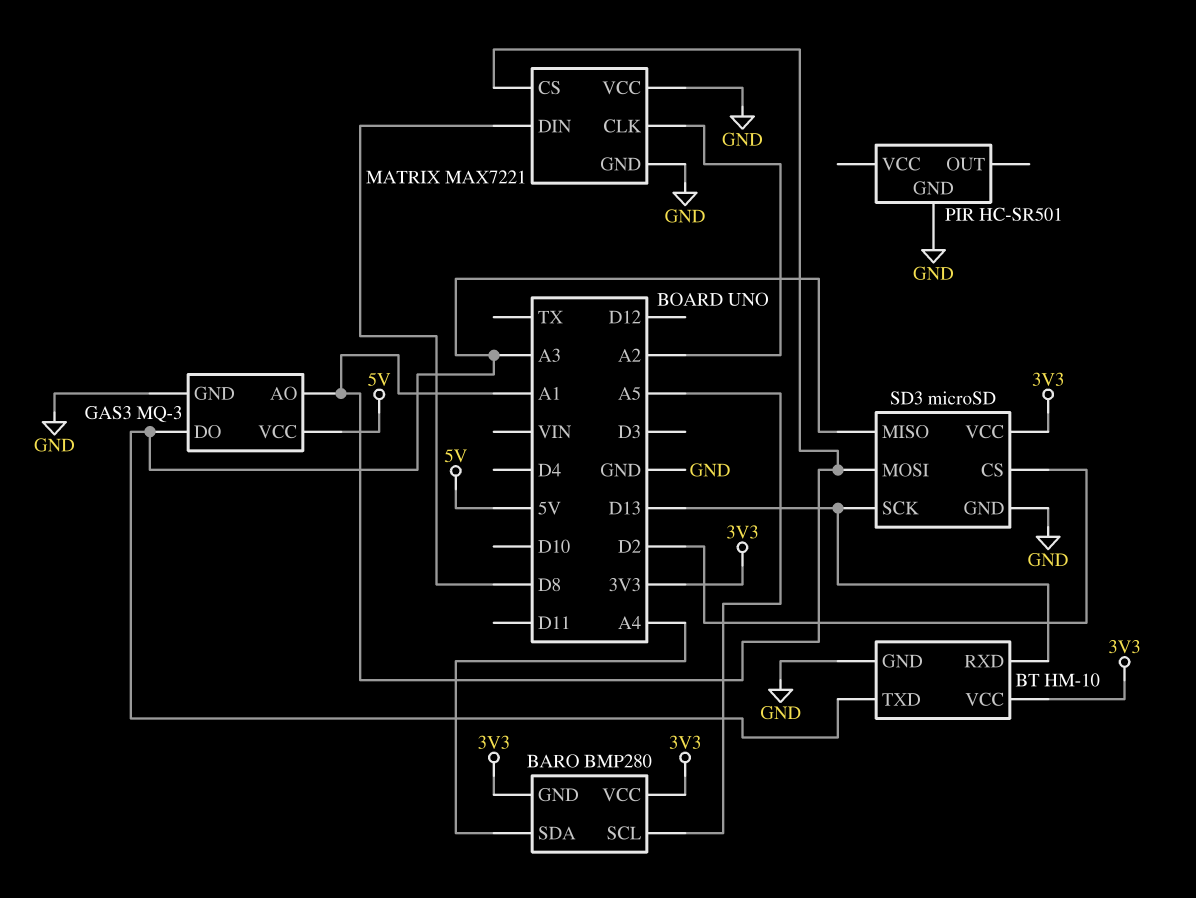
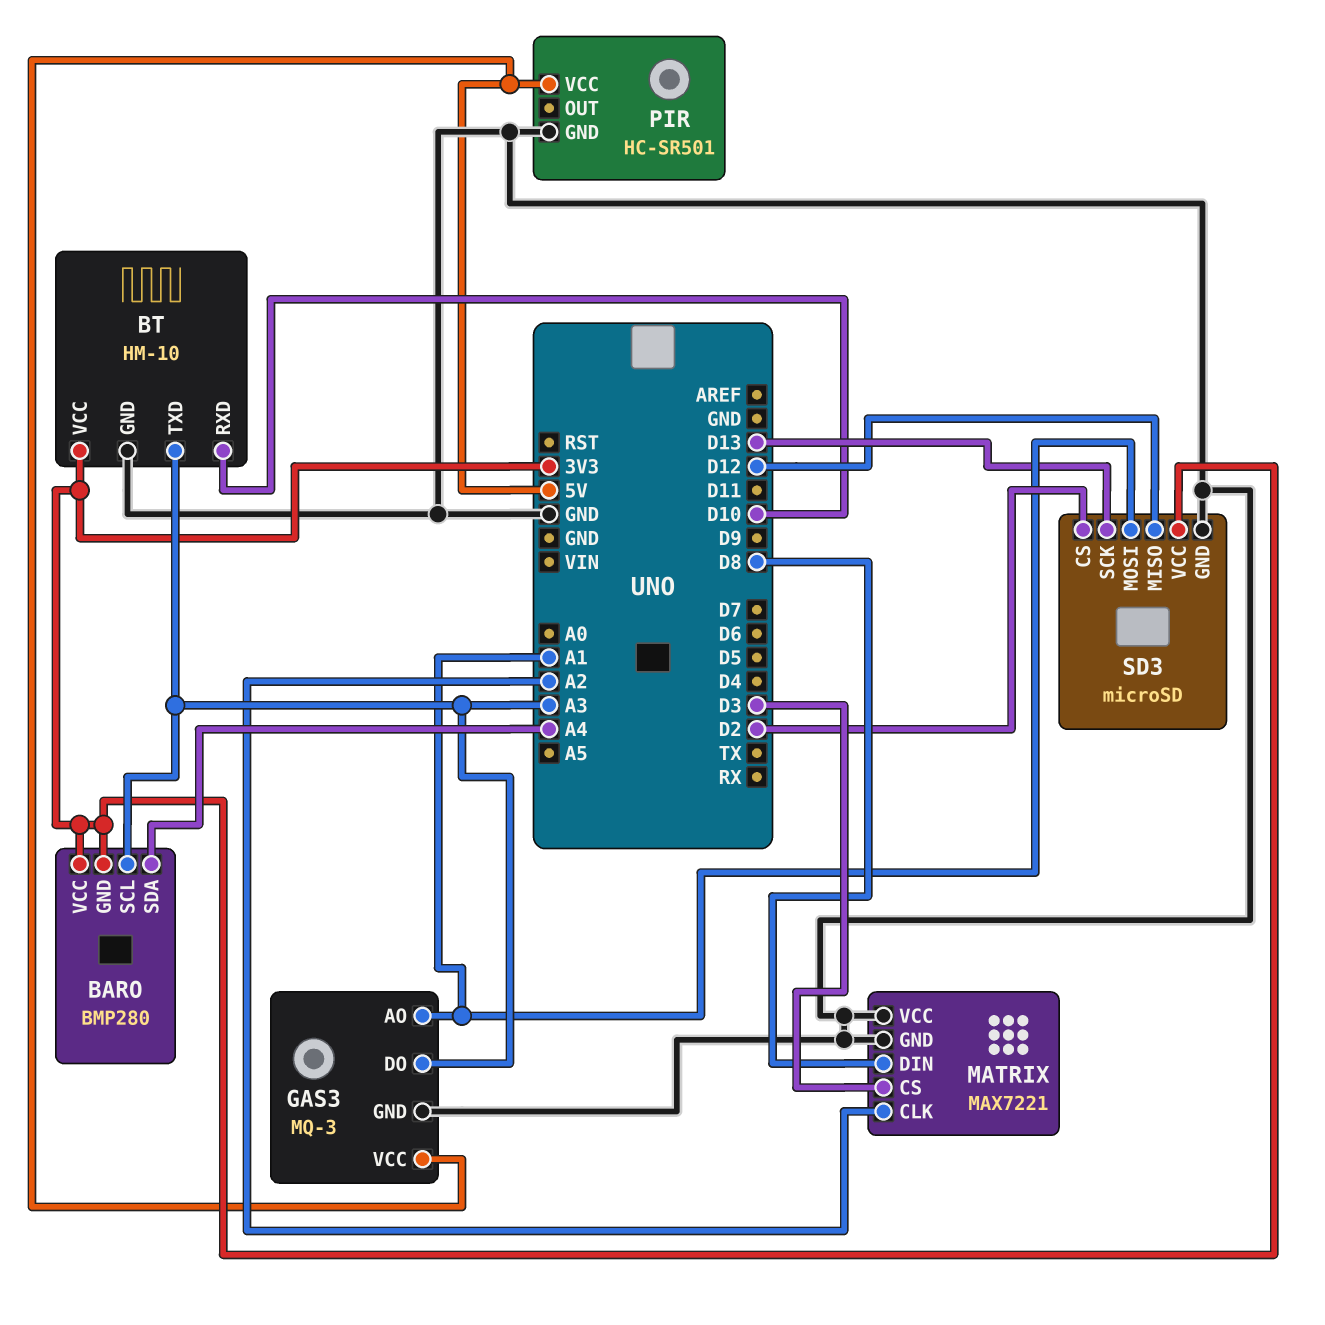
BARO pin SCL: A5 -> A3
BT pin RXD: D13 -> D10
MATRIX pin CS: A1 -> D3
PIR pin VCC: none -> 5V
SD3 pin MISO: A3 -> D12

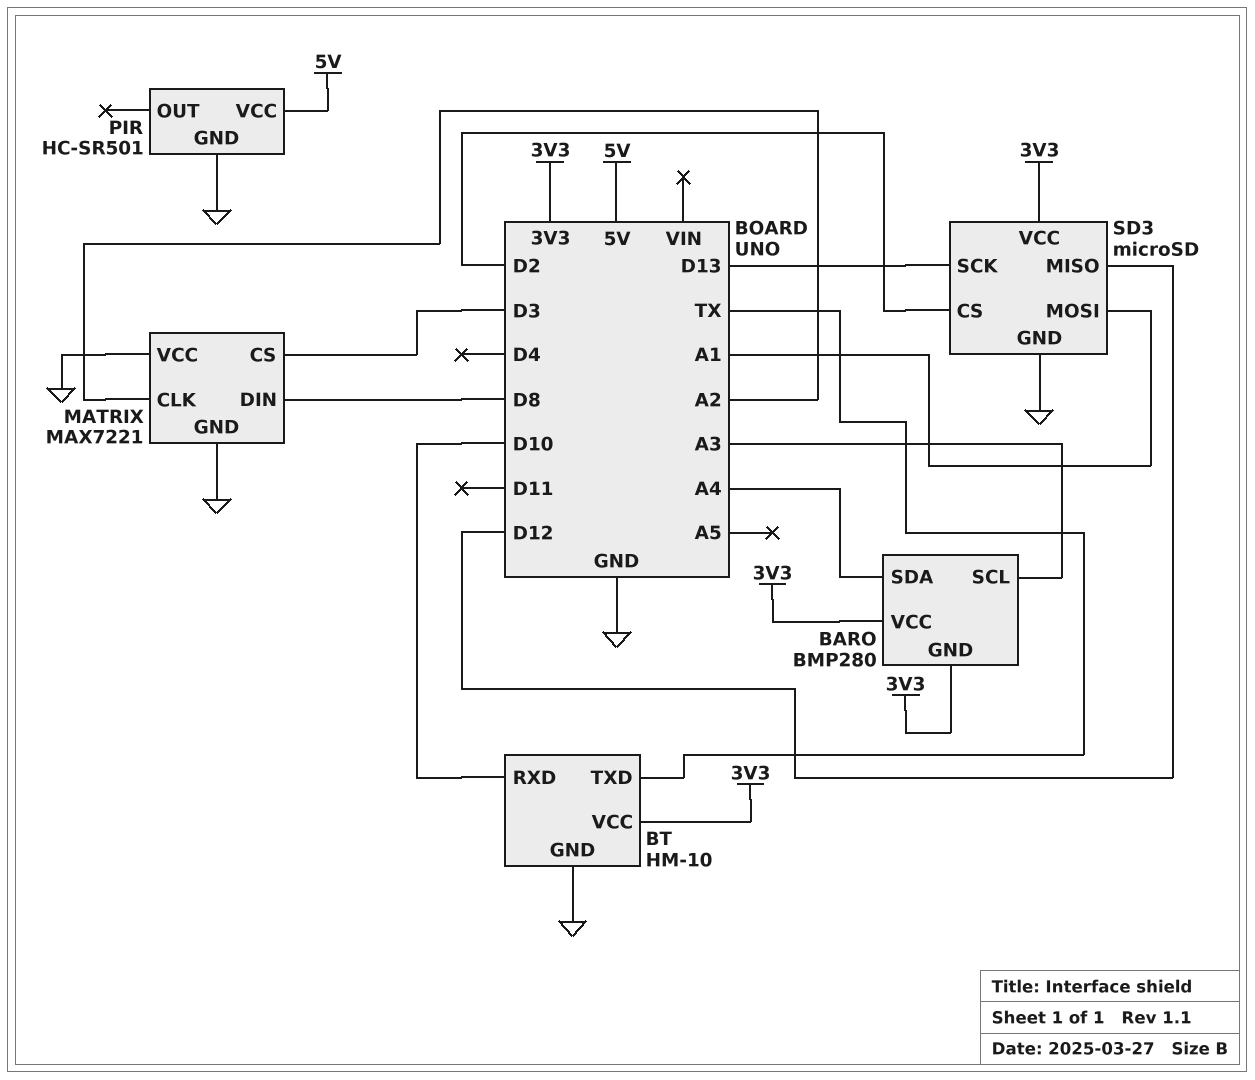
BT pin TXD: A3 -> TX
GAS3: MQ-3 -> none
GAS3 pin AO: A1 -> none
GAS3 pin DO: A3 -> none
GAS3 pin GND: GND -> none
GAS3 pin VCC: 5V -> none

